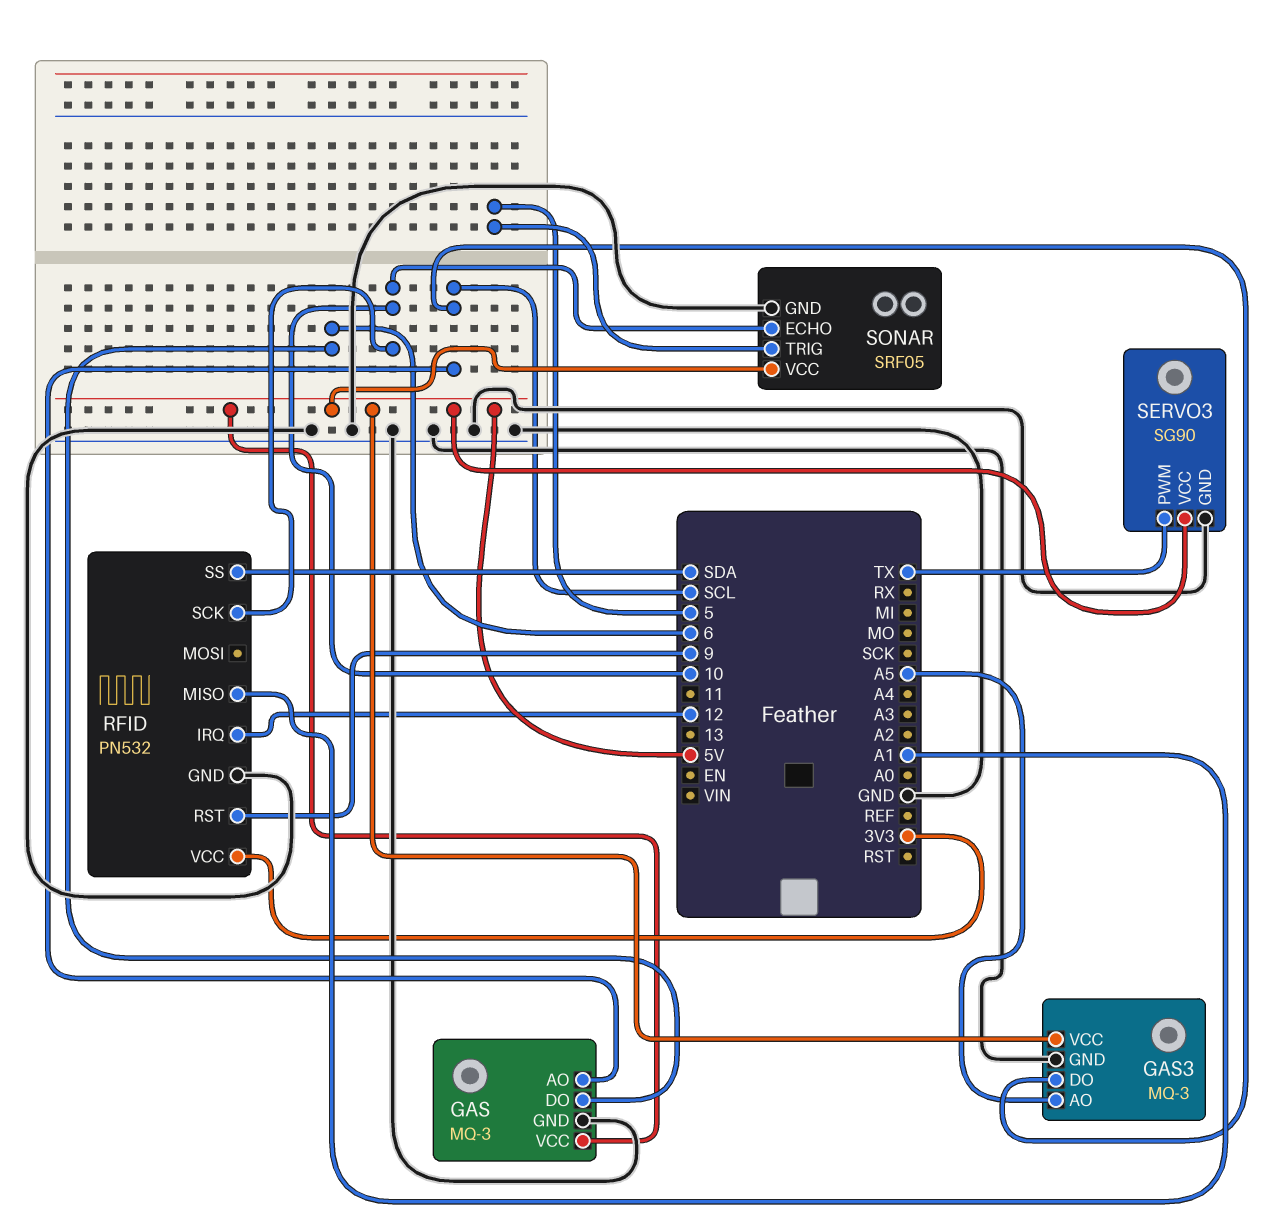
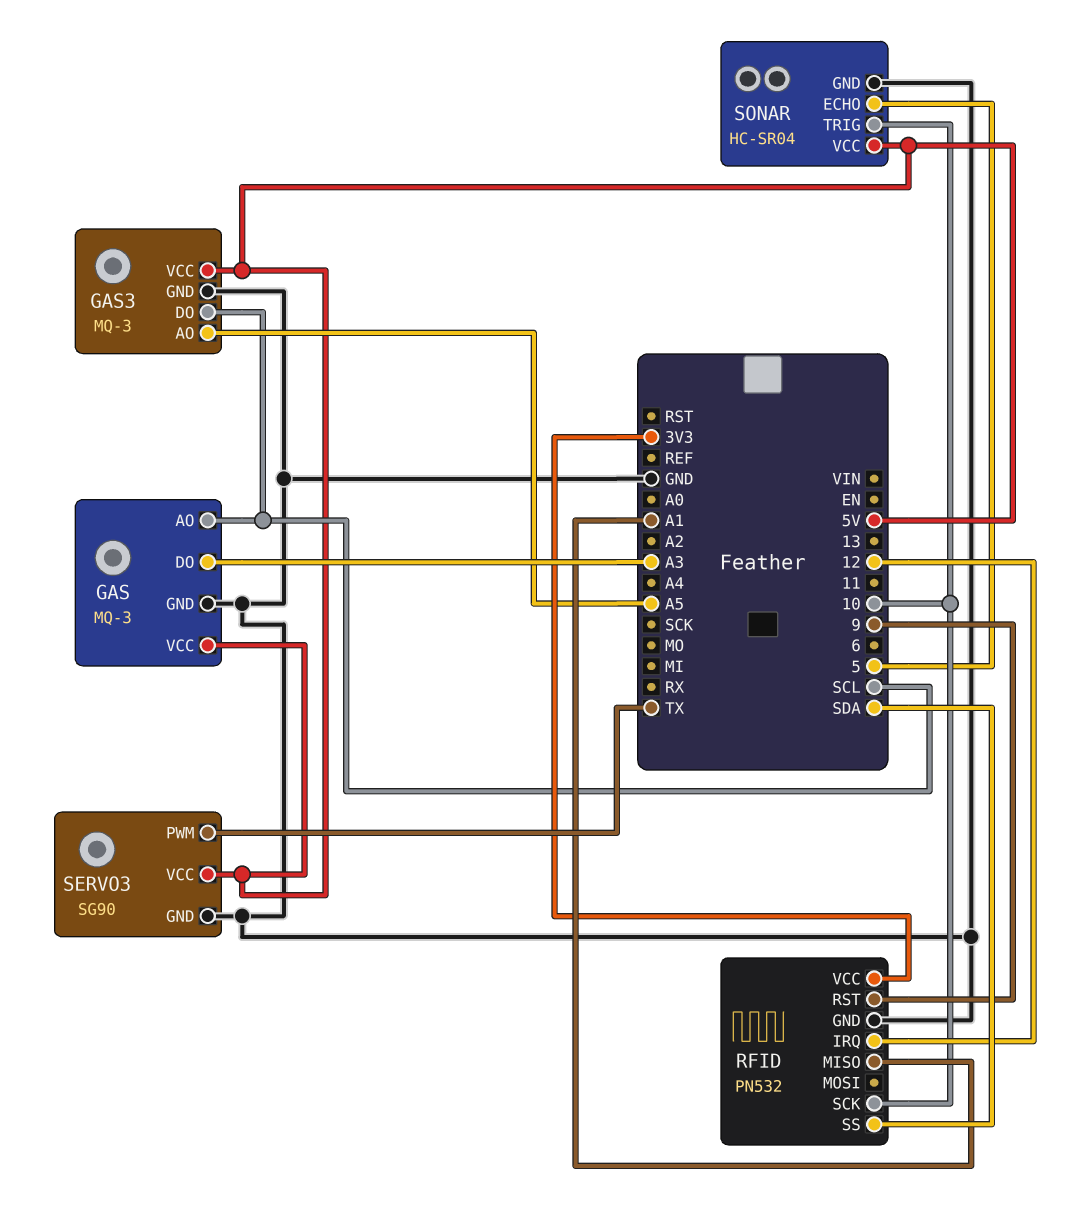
GAS pin DO: 6 -> A3
SONAR: SRF05 -> HC-SR04
SONAR pin ECHO: 10 -> 5
SONAR pin TRIG: 5 -> 10

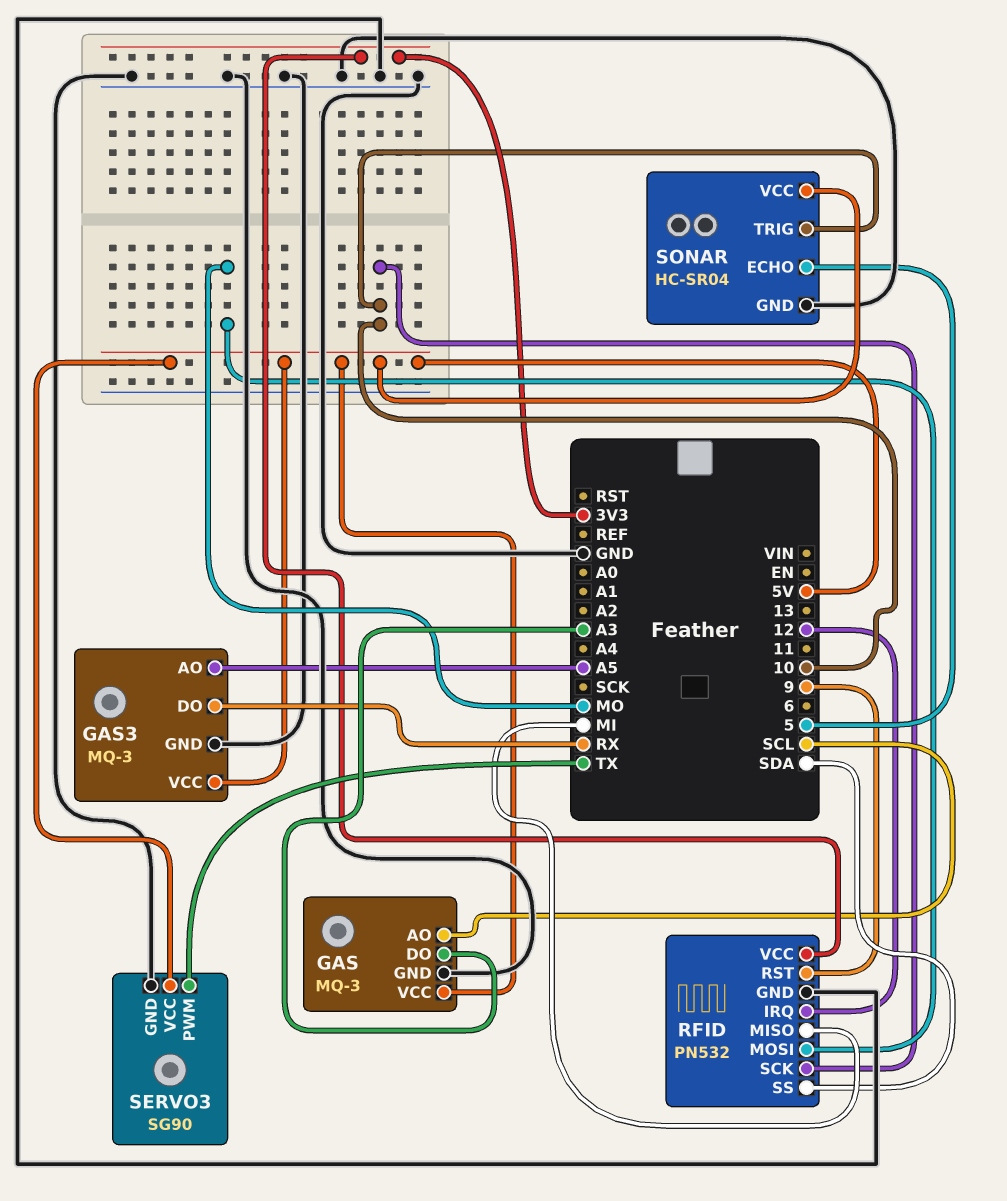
GAS3 pin DO: SCL -> RX
RFID pin MISO: A1 -> MI
RFID pin MOSI: none -> MO

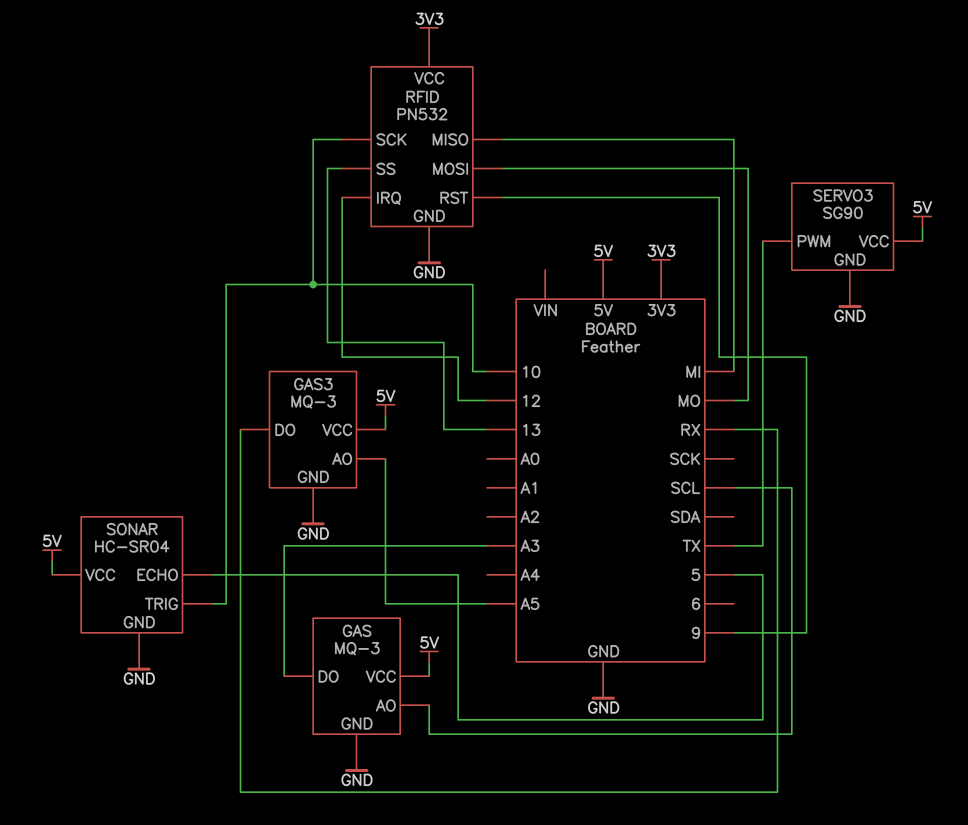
RFID pin SS: SDA -> 13

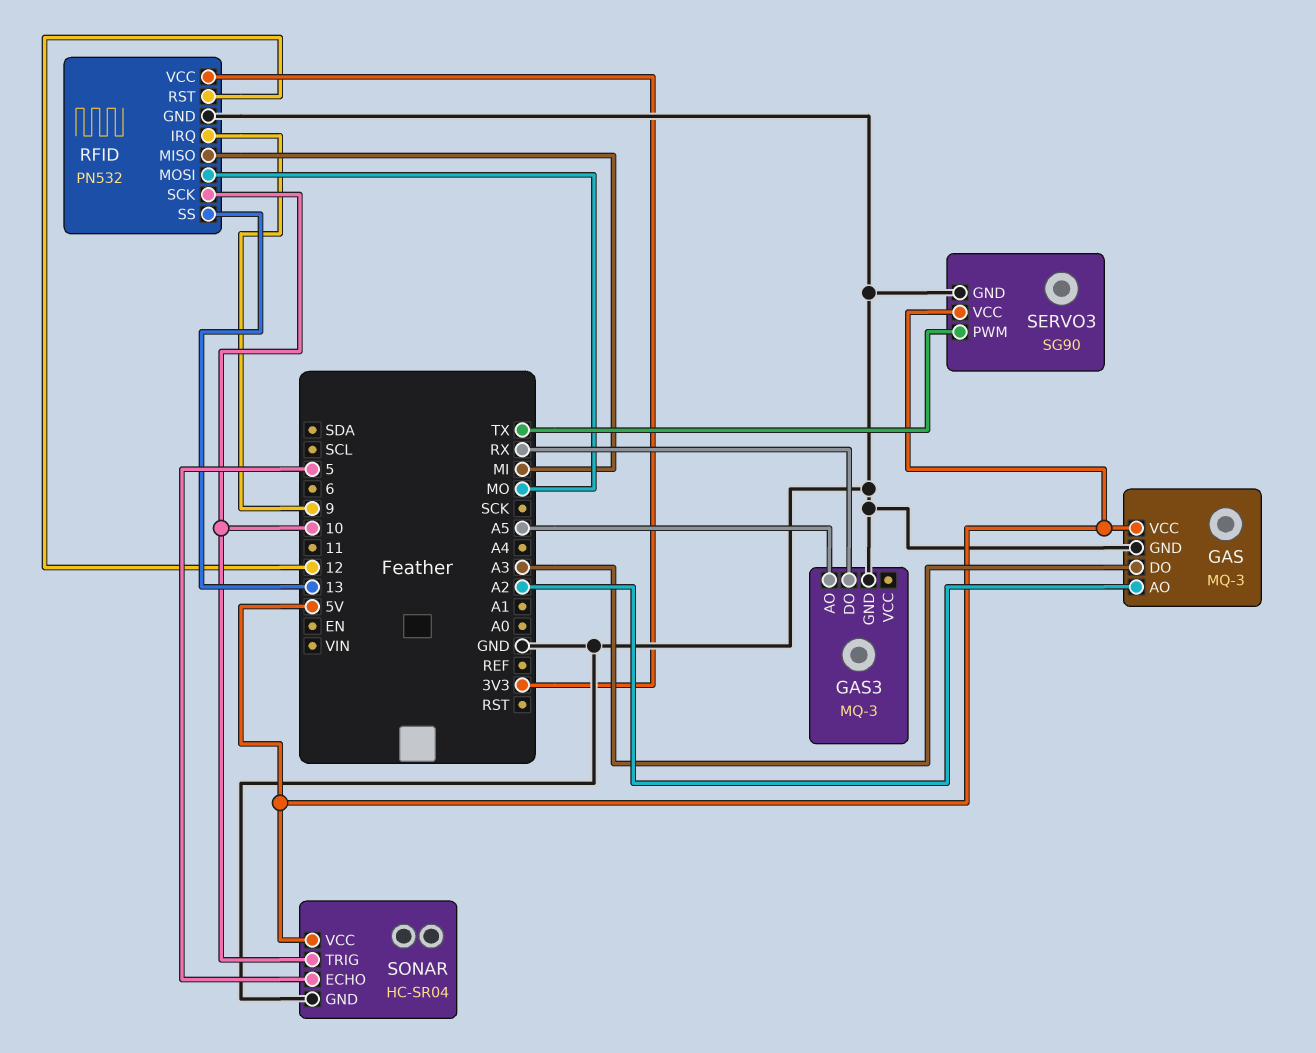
GAS pin AO: SCL -> A2
GAS3 pin VCC: 5V -> none
RFID pin IRQ: 12 -> 9
RFID pin RST: 9 -> 12

